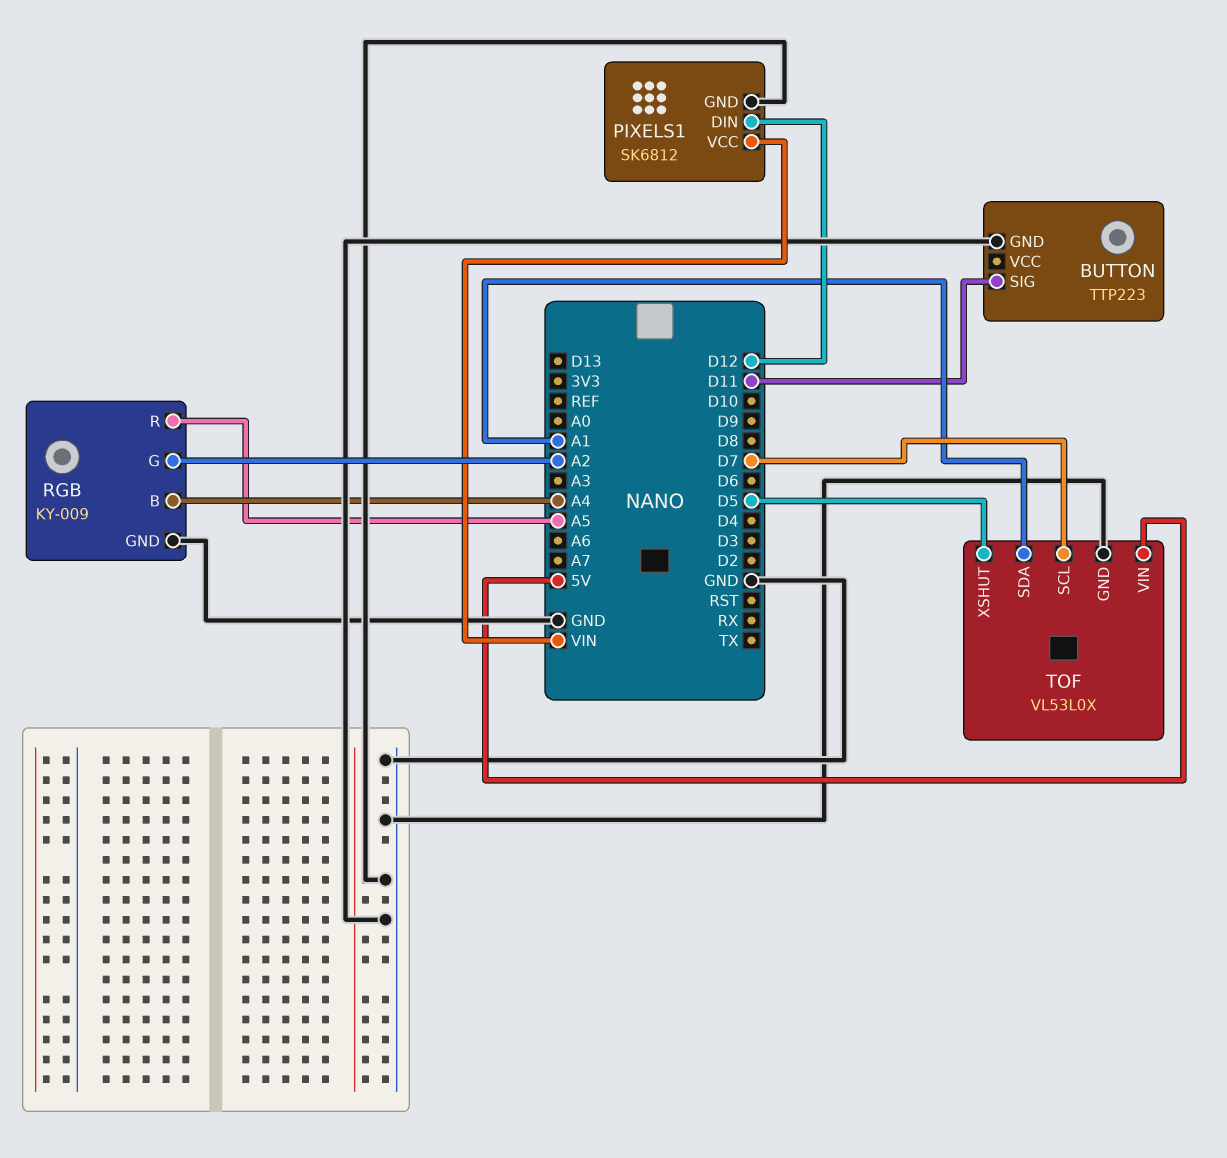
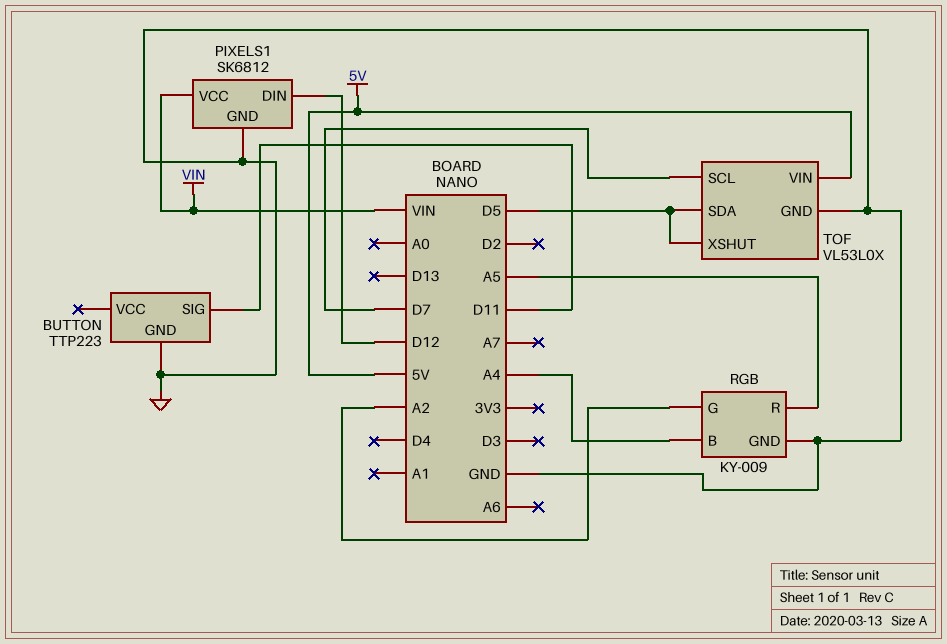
TOF pin SDA: A1 -> D5

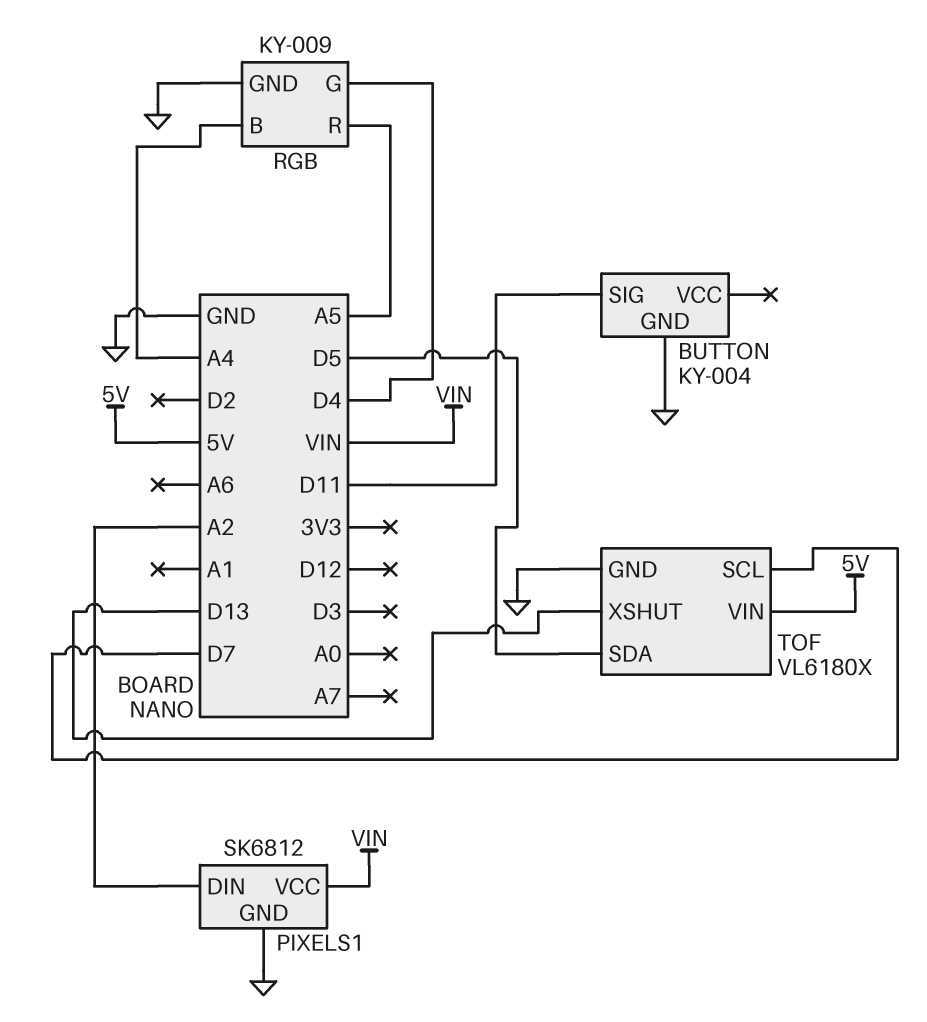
BUTTON: TTP223 -> KY-004
PIXELS1 pin DIN: D12 -> A2
RGB pin G: A2 -> D4
TOF: VL53L0X -> VL6180X
TOF pin XSHUT: D5 -> D13

